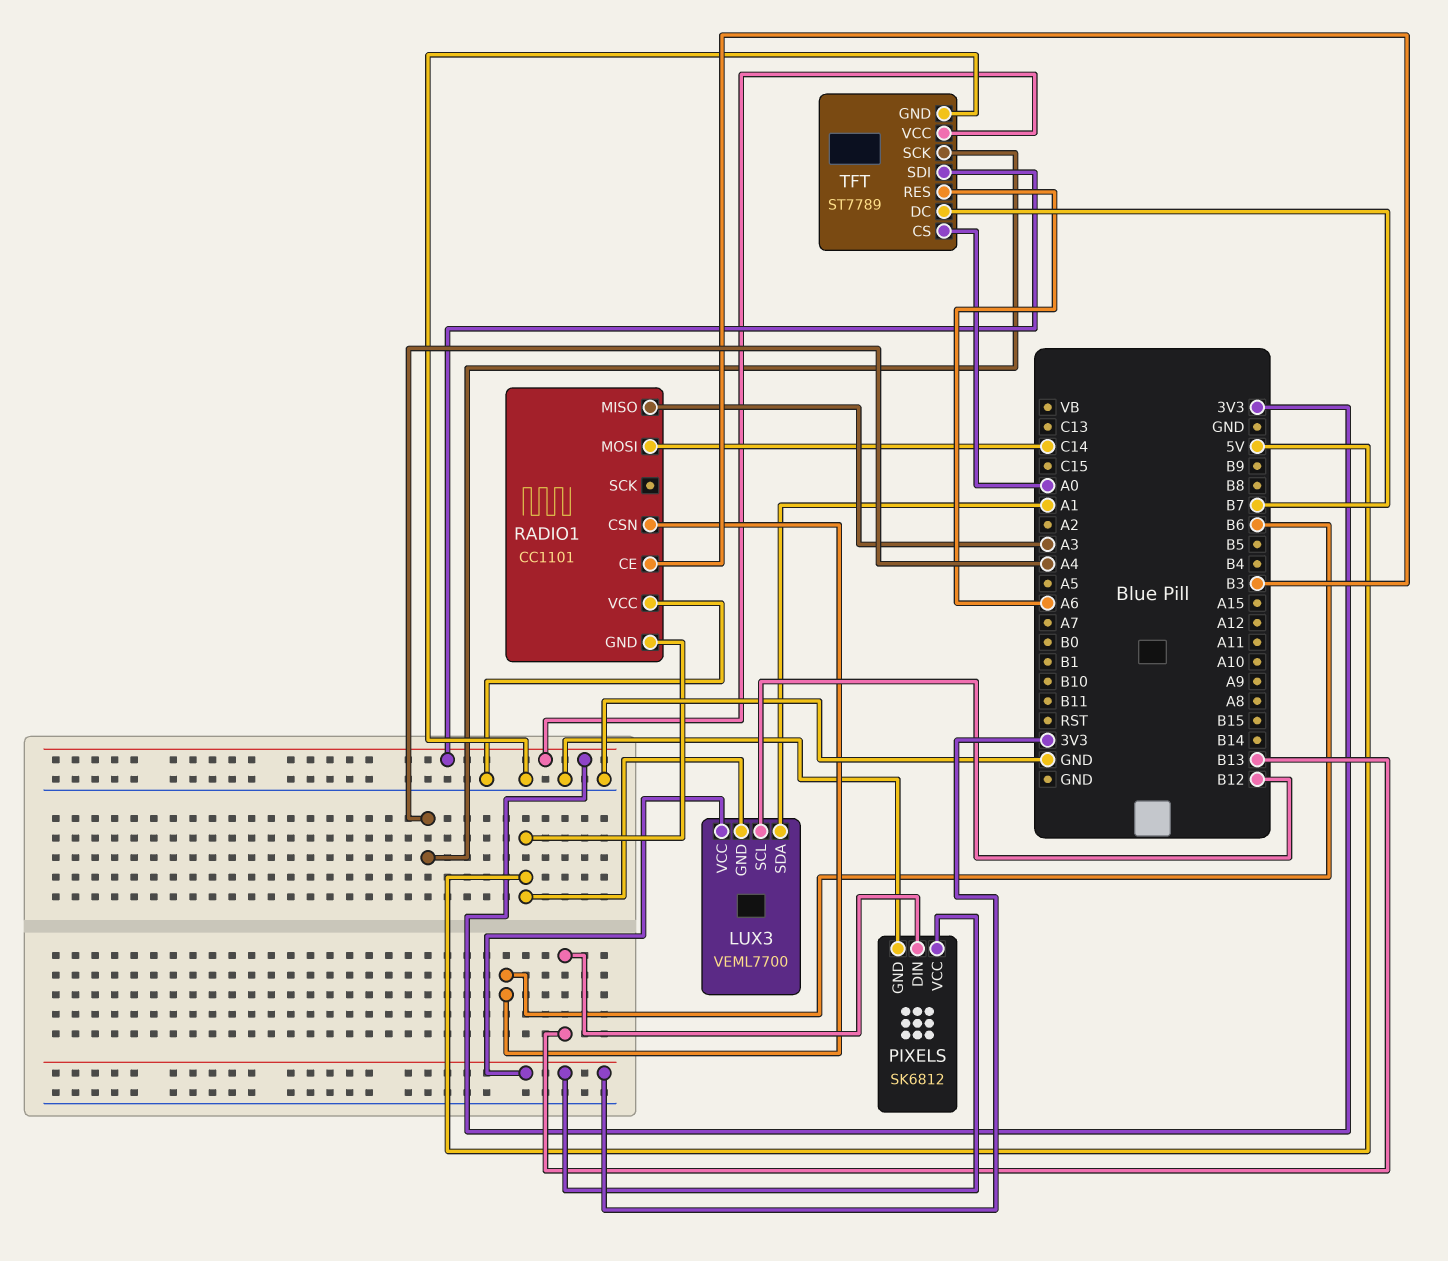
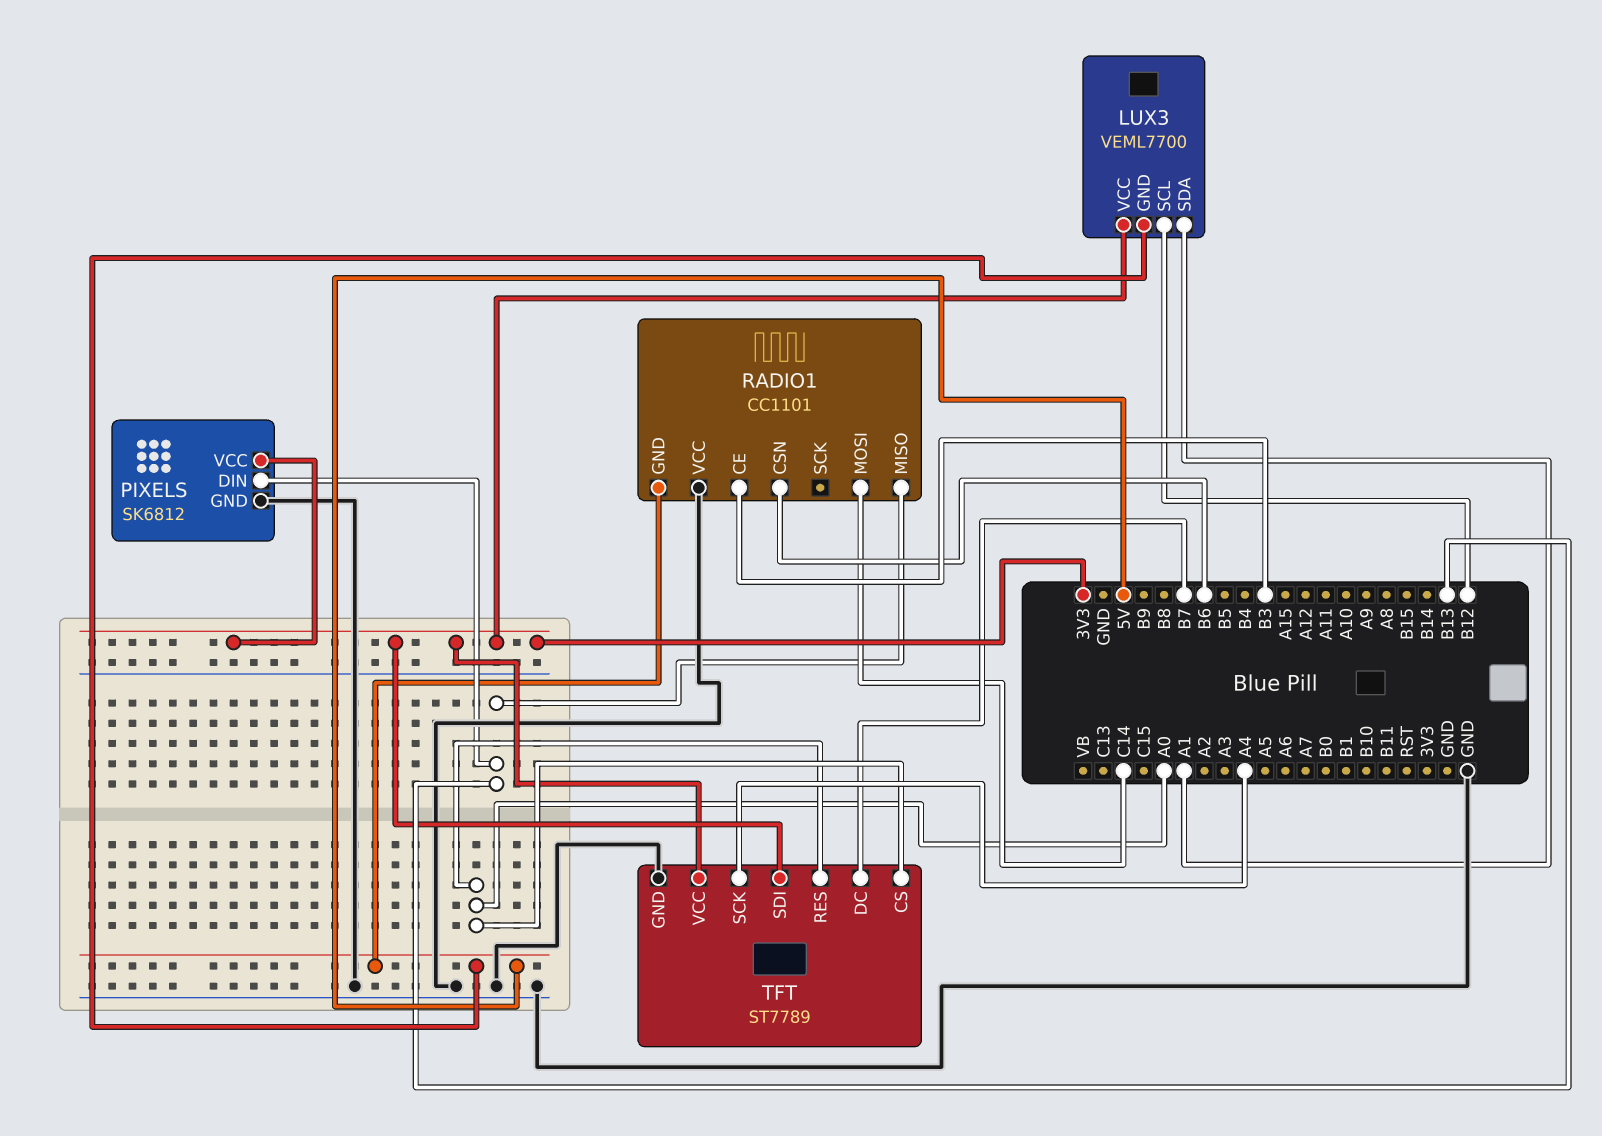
RADIO1 pin MISO: A3 -> B13
TFT pin RES: A6 -> A0

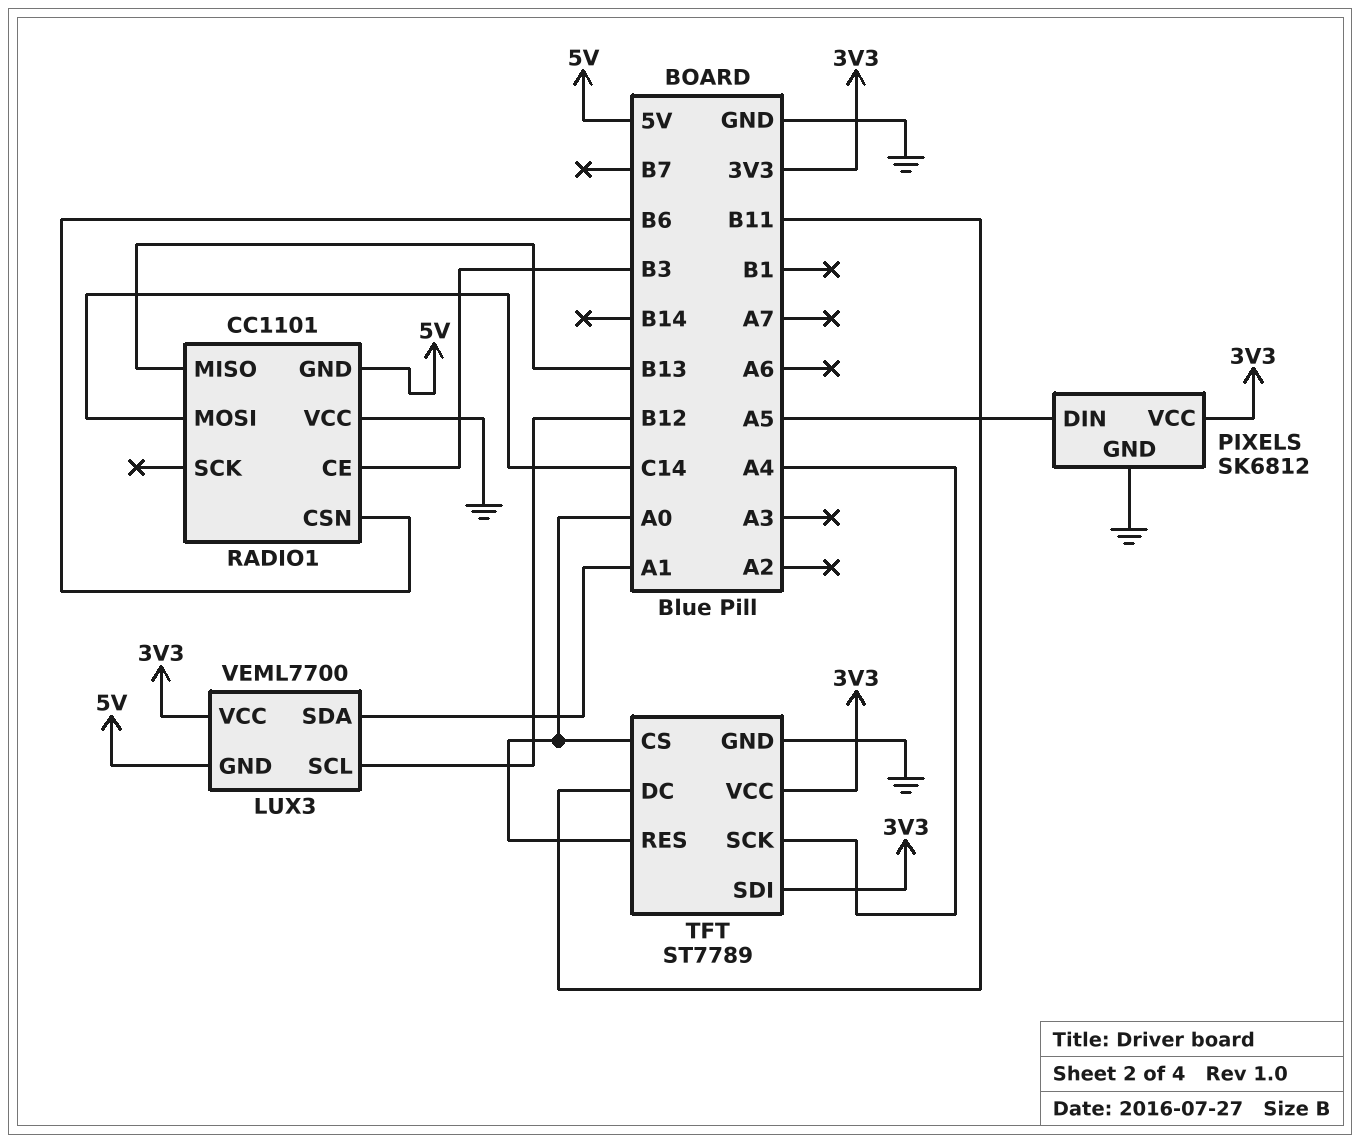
PIXELS pin DIN: B13 -> A5
TFT pin DC: B7 -> B11

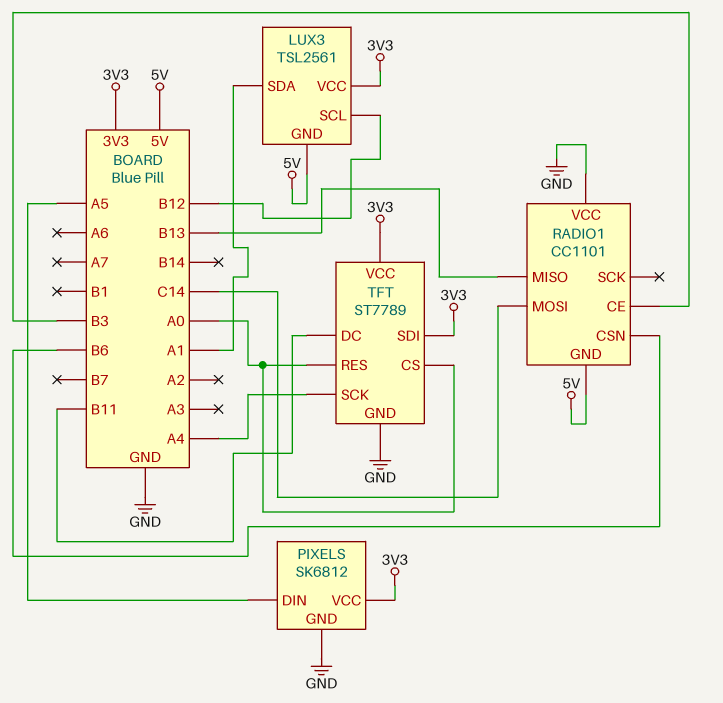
LUX3: VEML7700 -> TSL2561

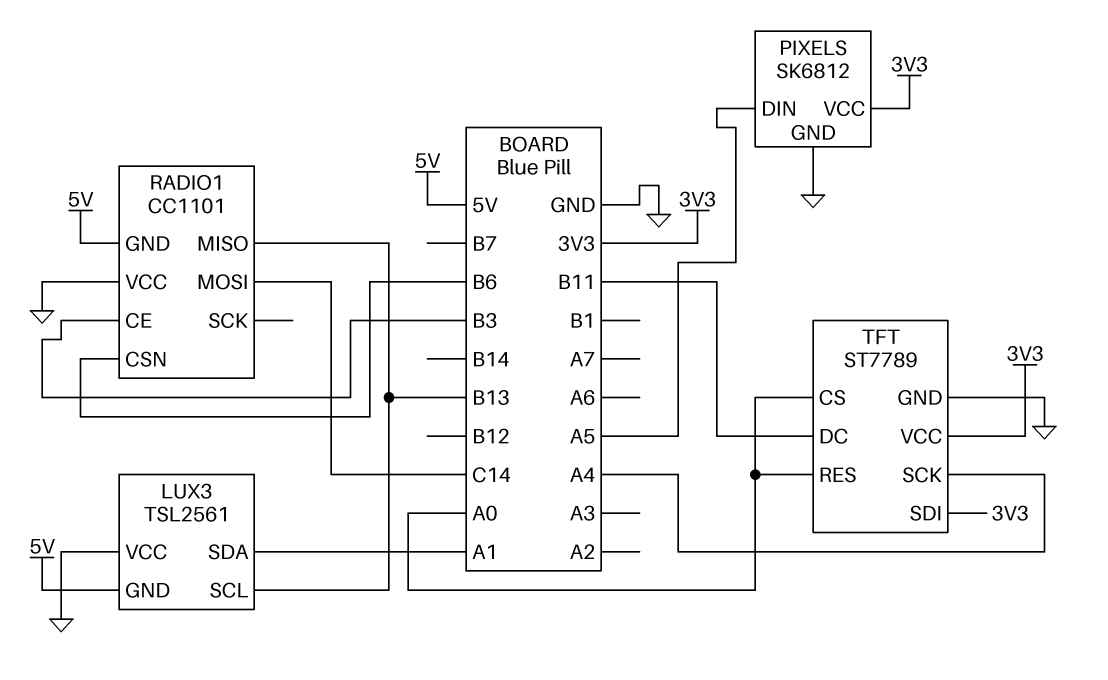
LUX3 pin SCL: B12 -> B13
LUX3 pin VCC: 3V3 -> GND

